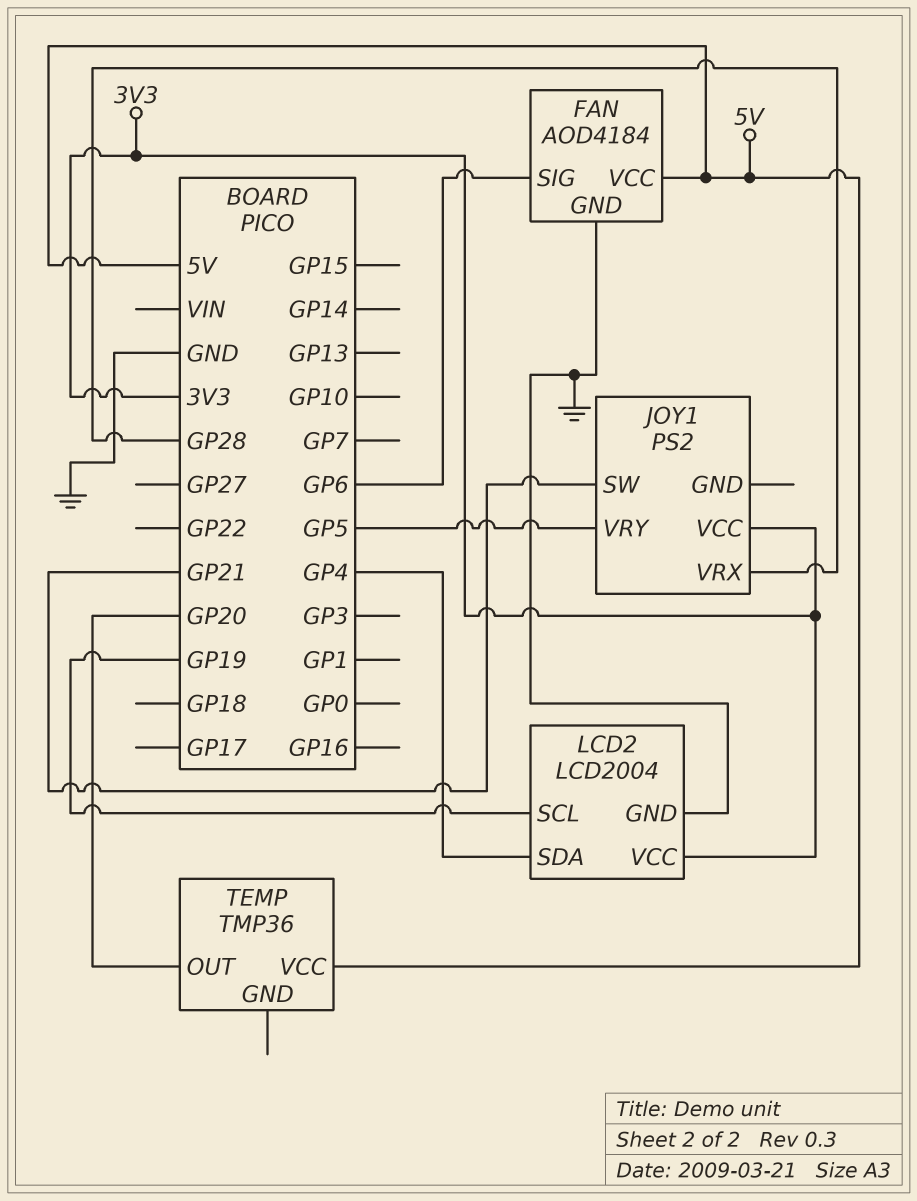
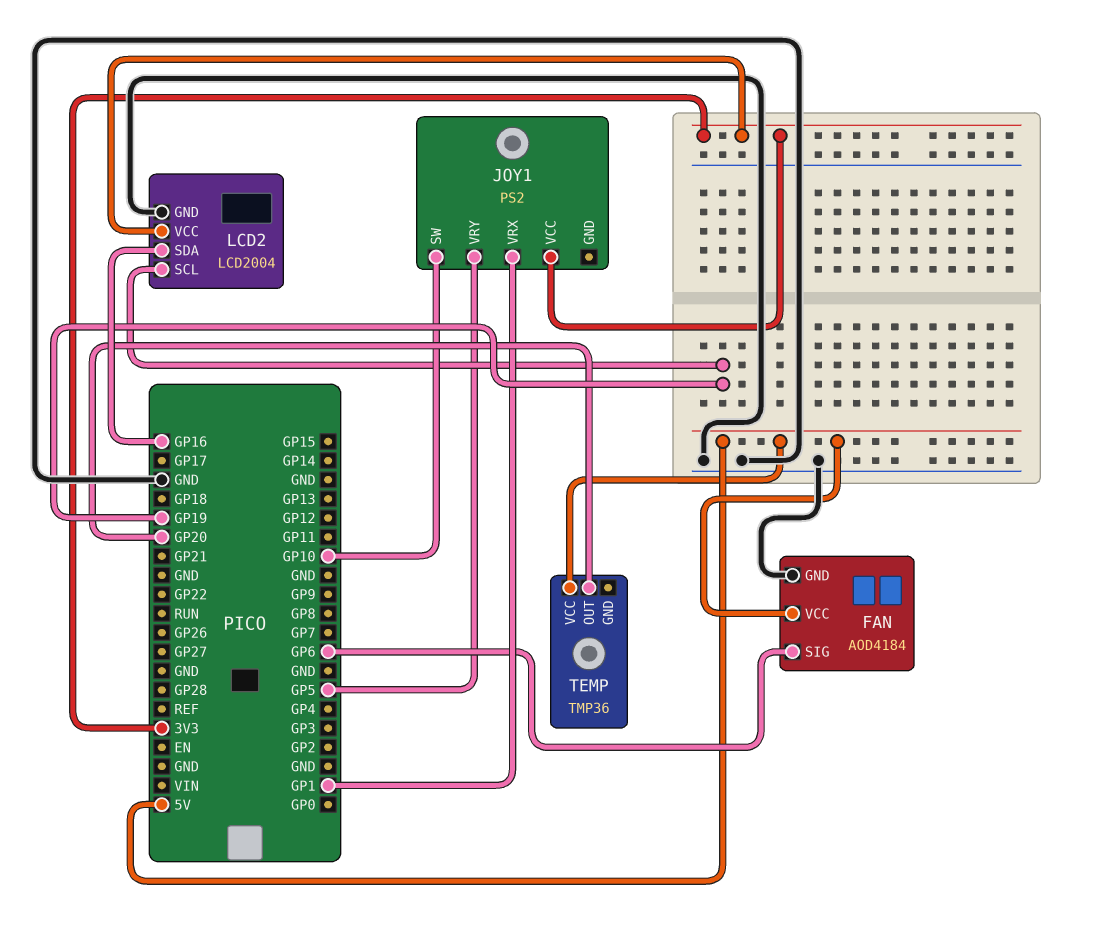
JOY1 pin SW: GP21 -> GP10
JOY1 pin VRX: GP28 -> GP1
LCD2 pin SDA: GP4 -> GP16

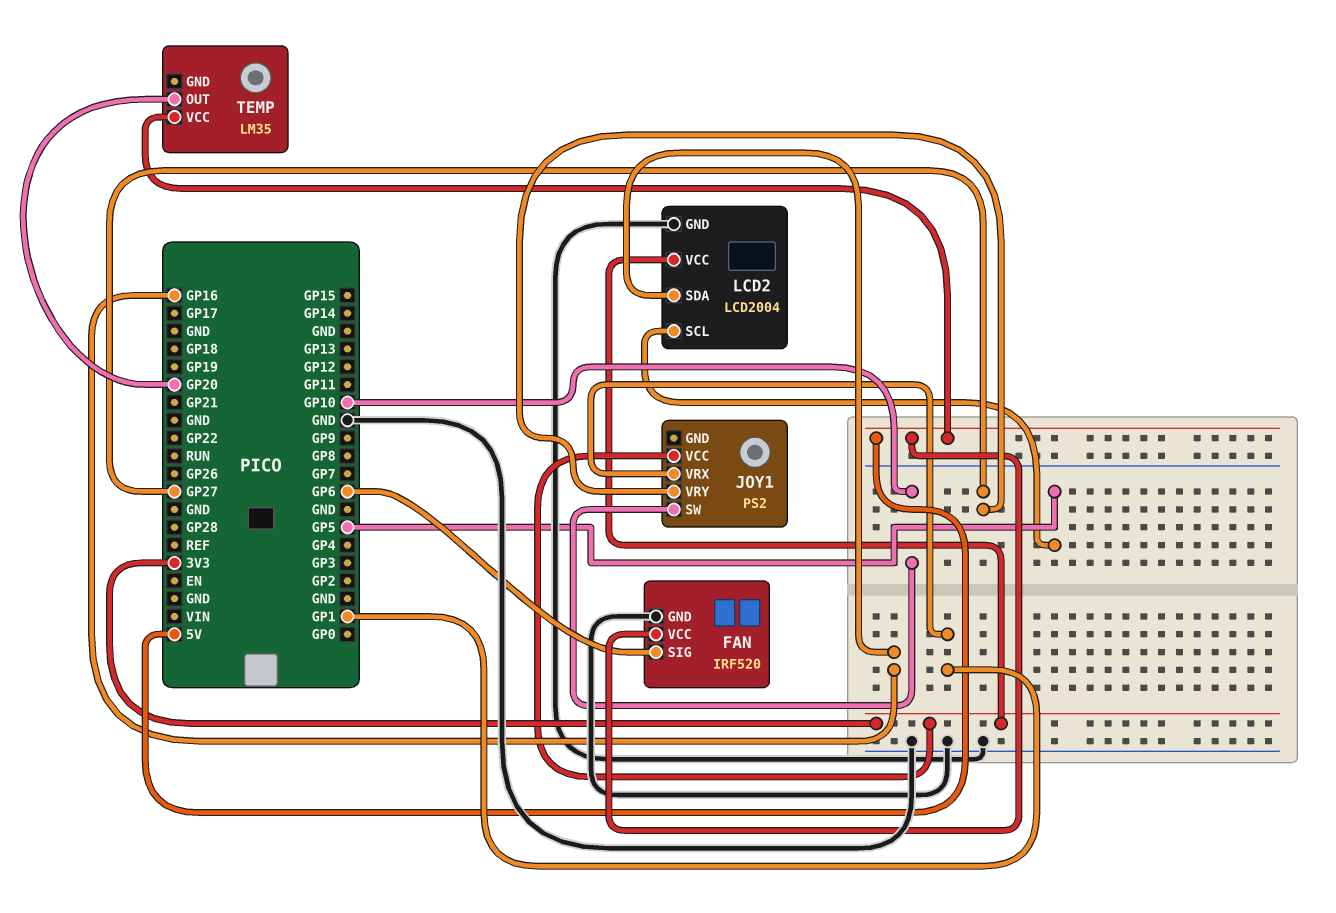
FAN: AOD4184 -> IRF520
JOY1 pin VRY: GP5 -> GP27
LCD2 pin SCL: GP19 -> GP5
TEMP: TMP36 -> LM35

